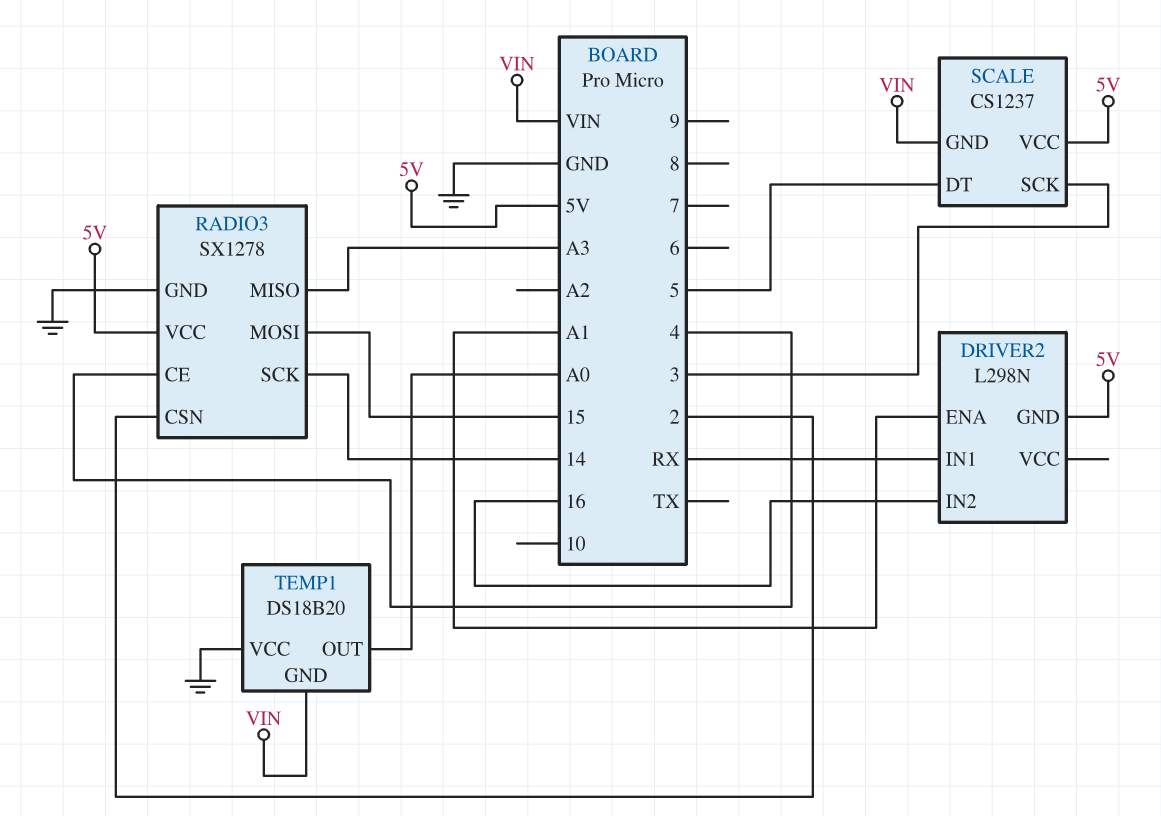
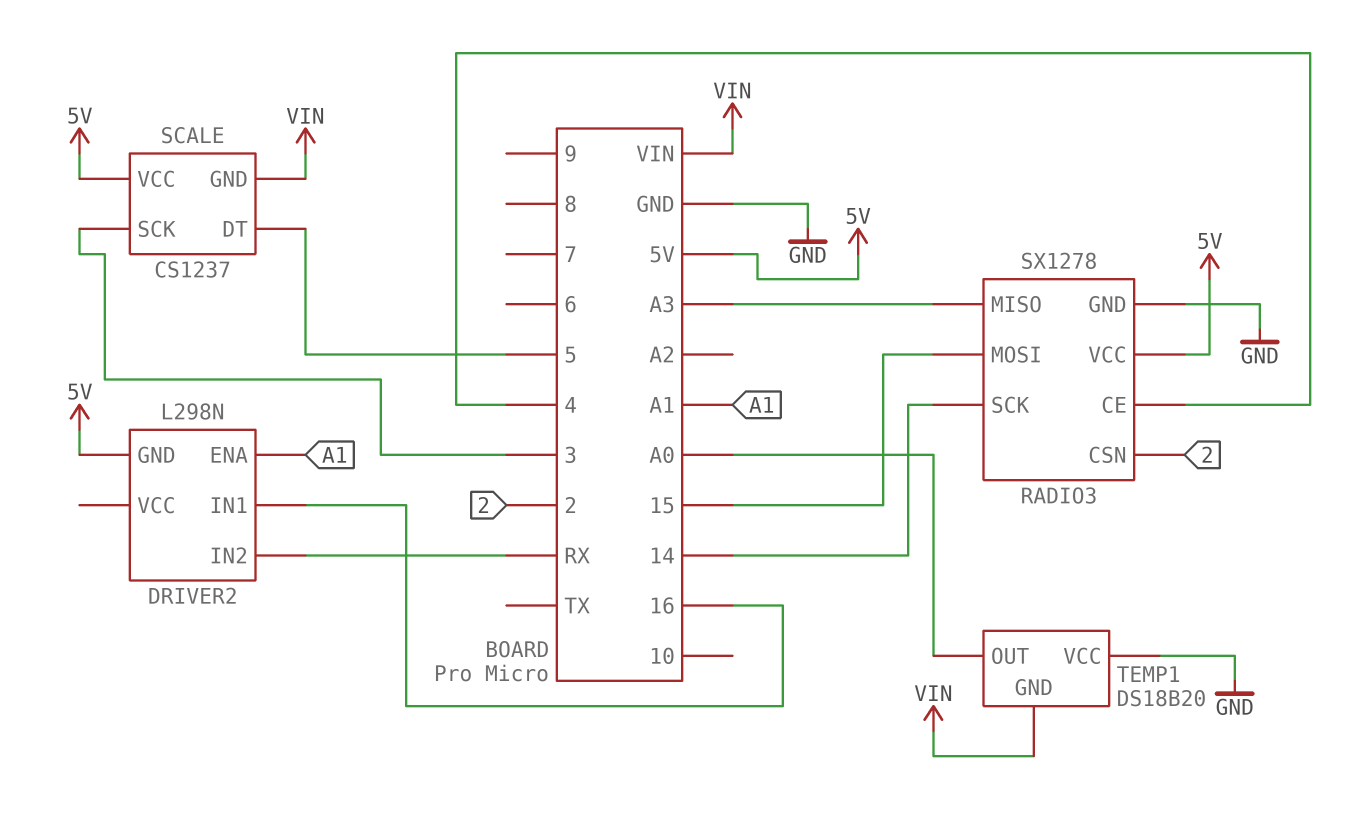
DRIVER2 pin IN1: RX -> 16
DRIVER2 pin IN2: 16 -> RX

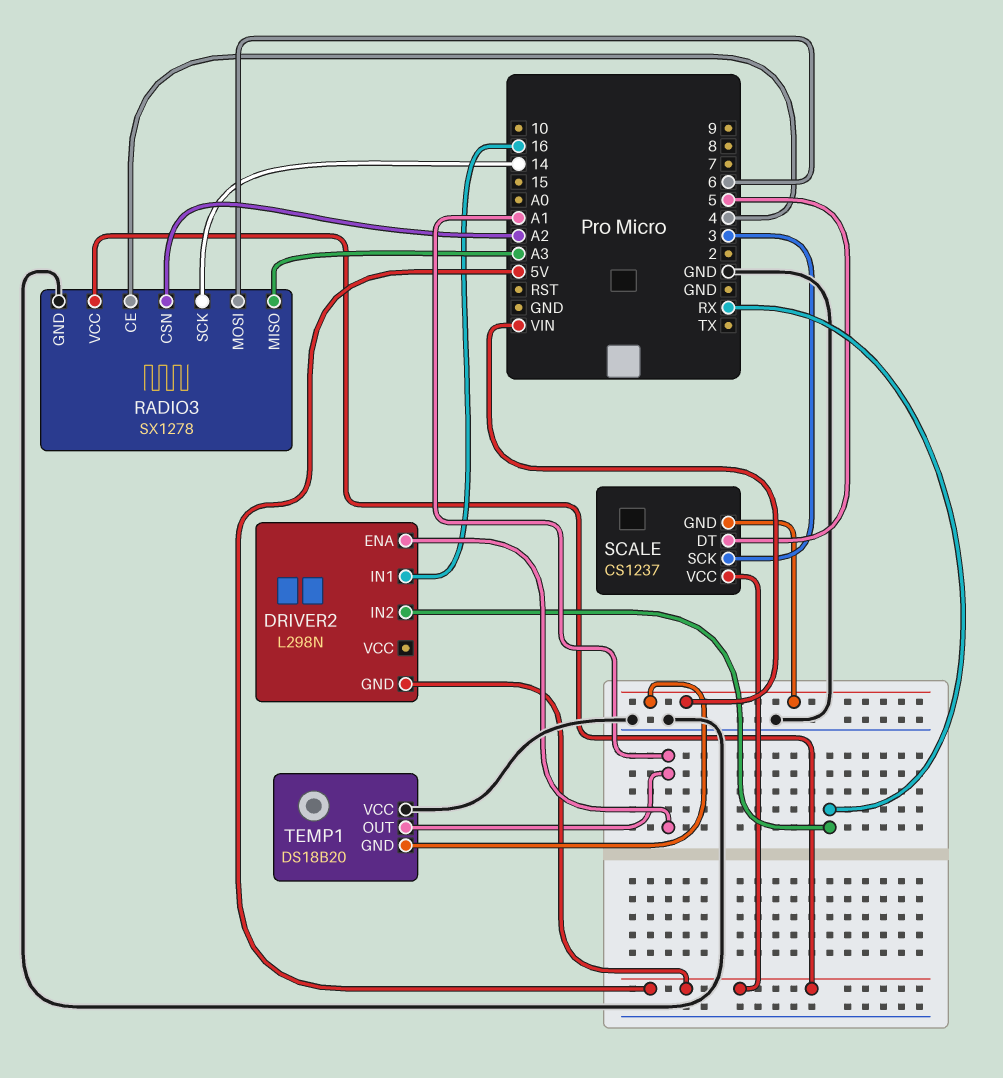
RADIO3 pin CSN: 2 -> A2
RADIO3 pin MOSI: 15 -> 6
TEMP1 pin OUT: A0 -> A1

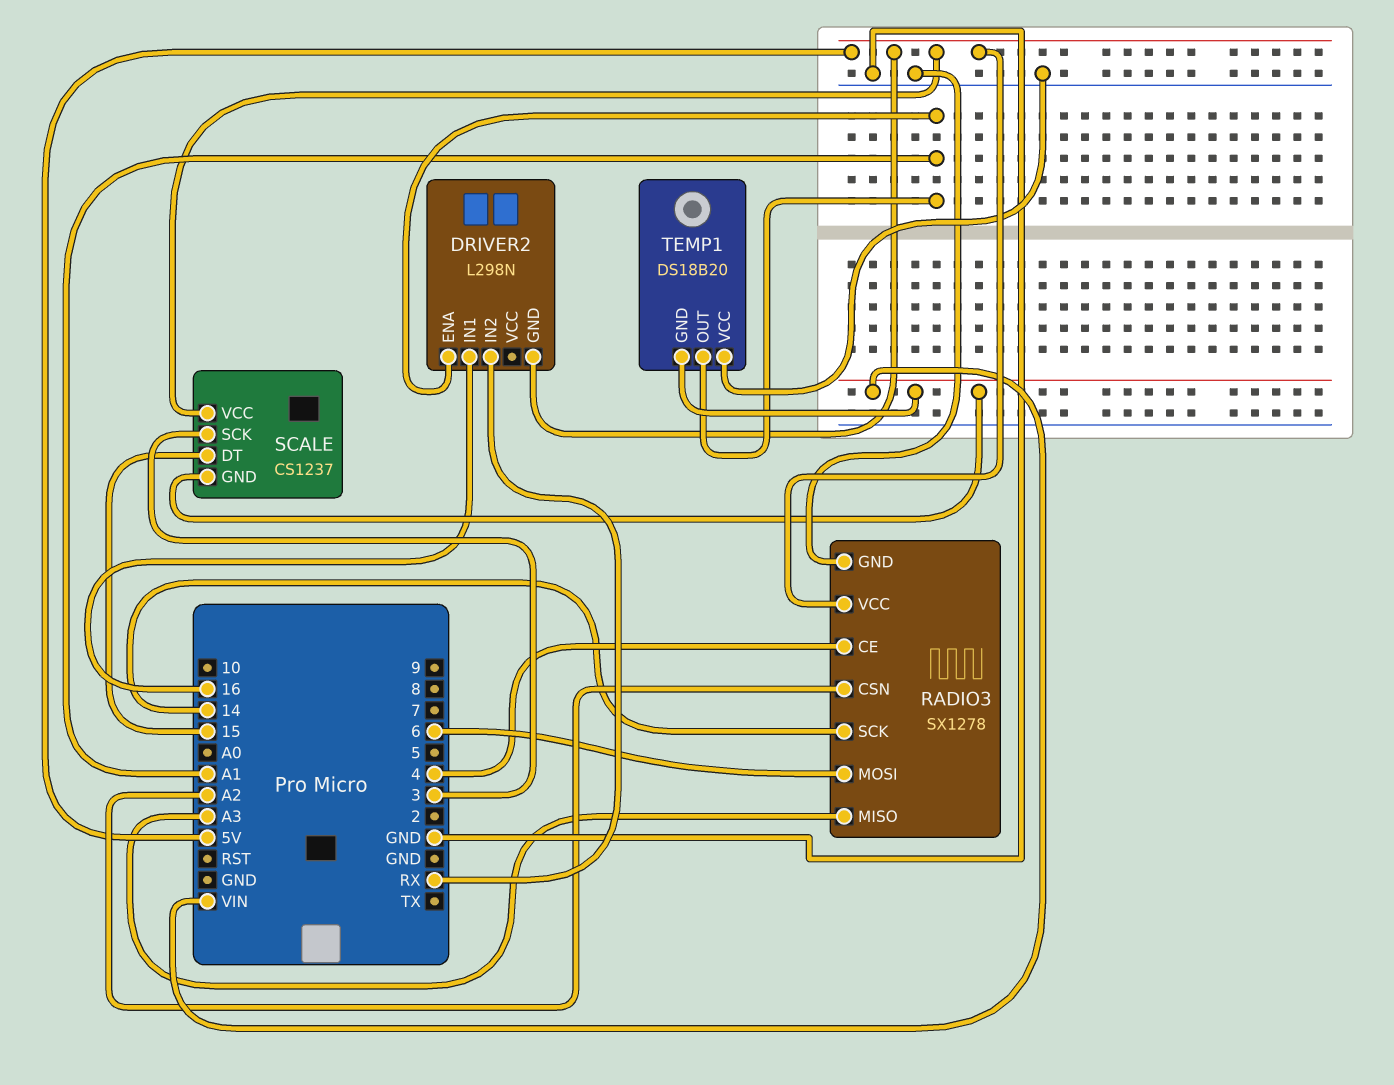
SCALE pin DT: 5 -> 15

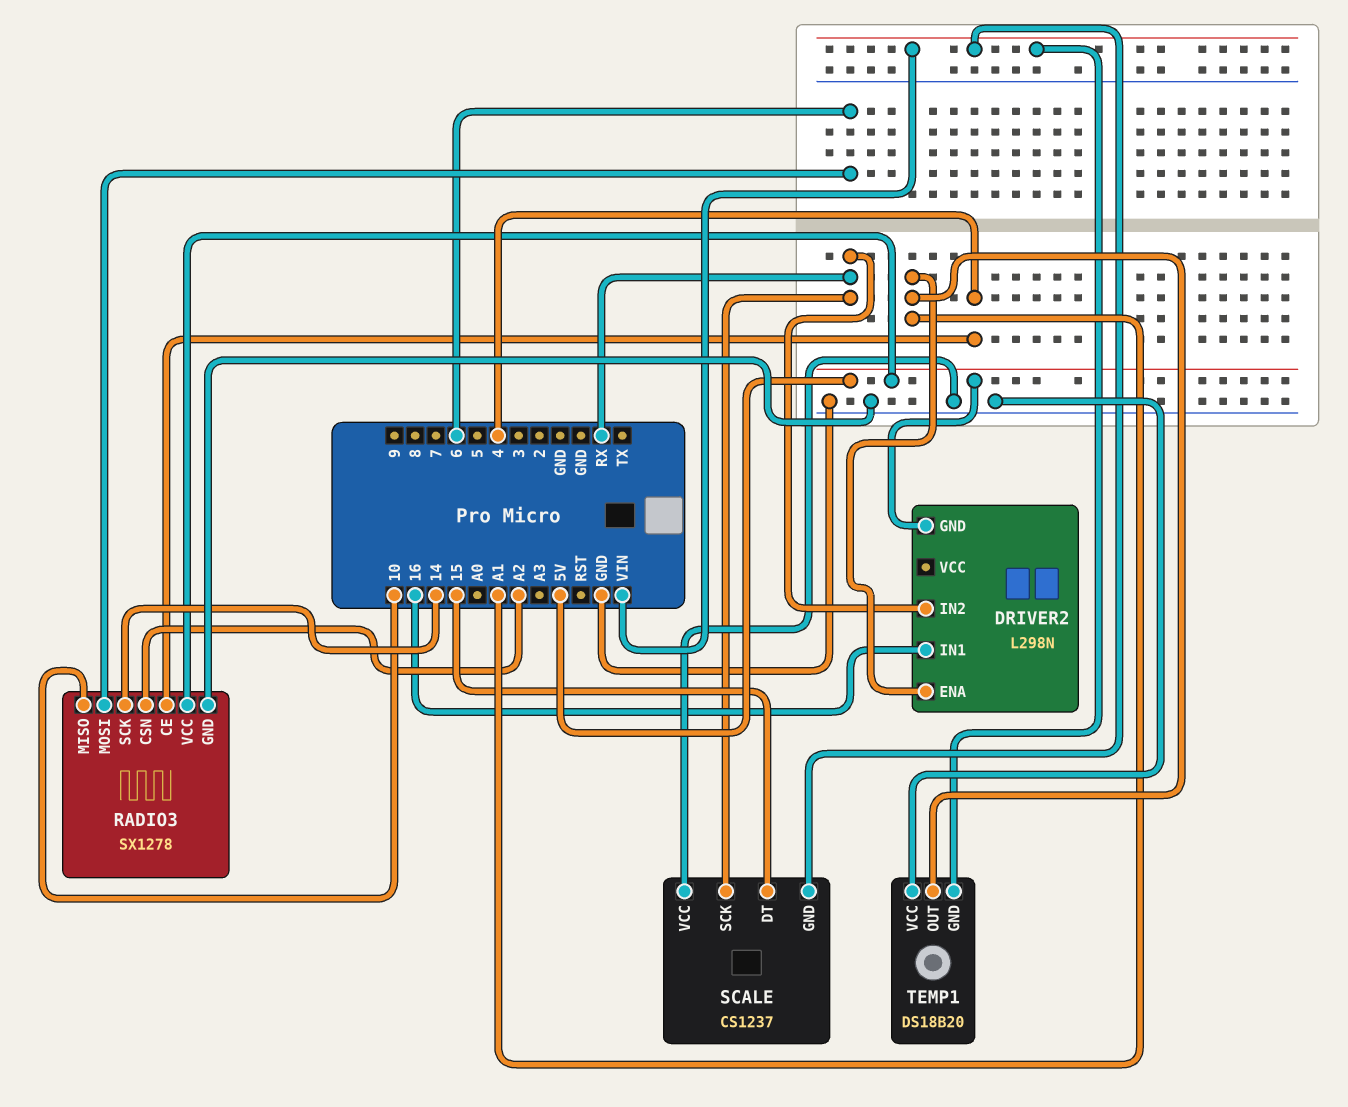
RADIO3 pin MISO: A3 -> 10
SCALE pin SCK: 3 -> RX
SCALE pin VCC: 5V -> GND

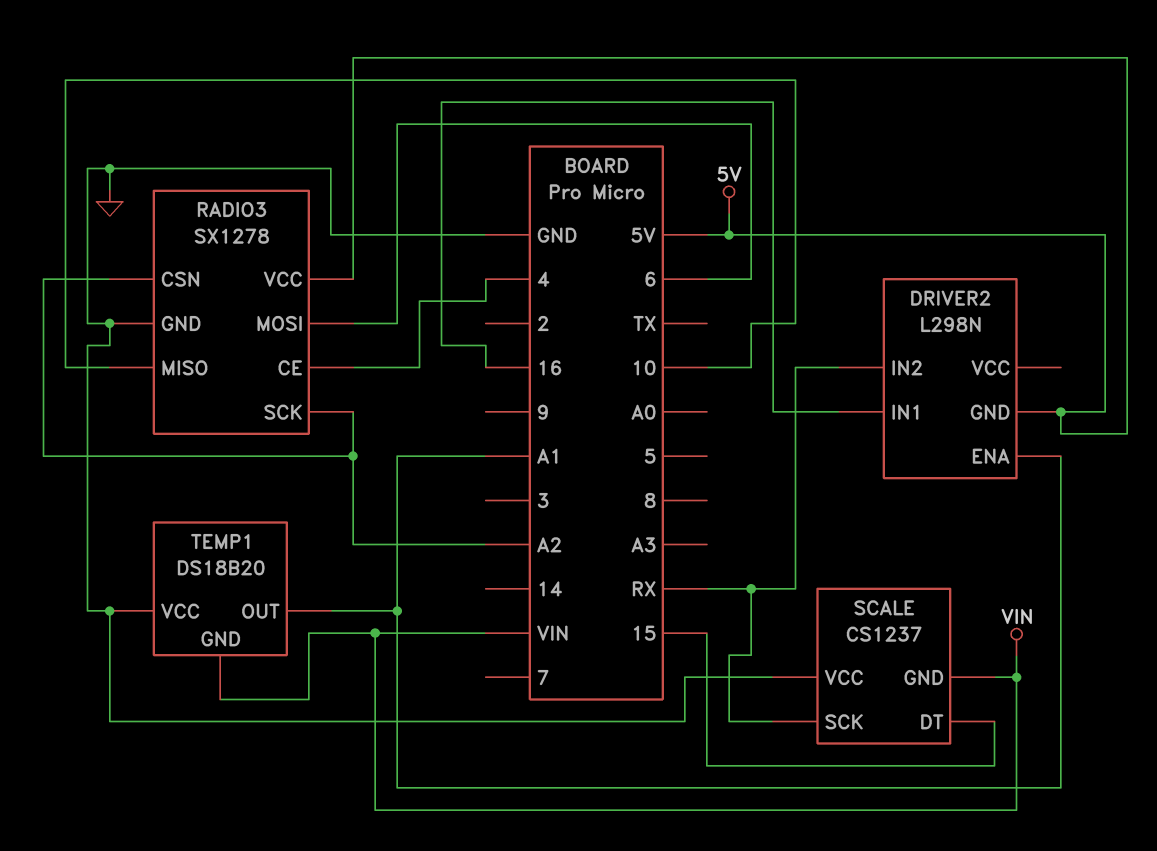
RADIO3 pin SCK: 14 -> A2

